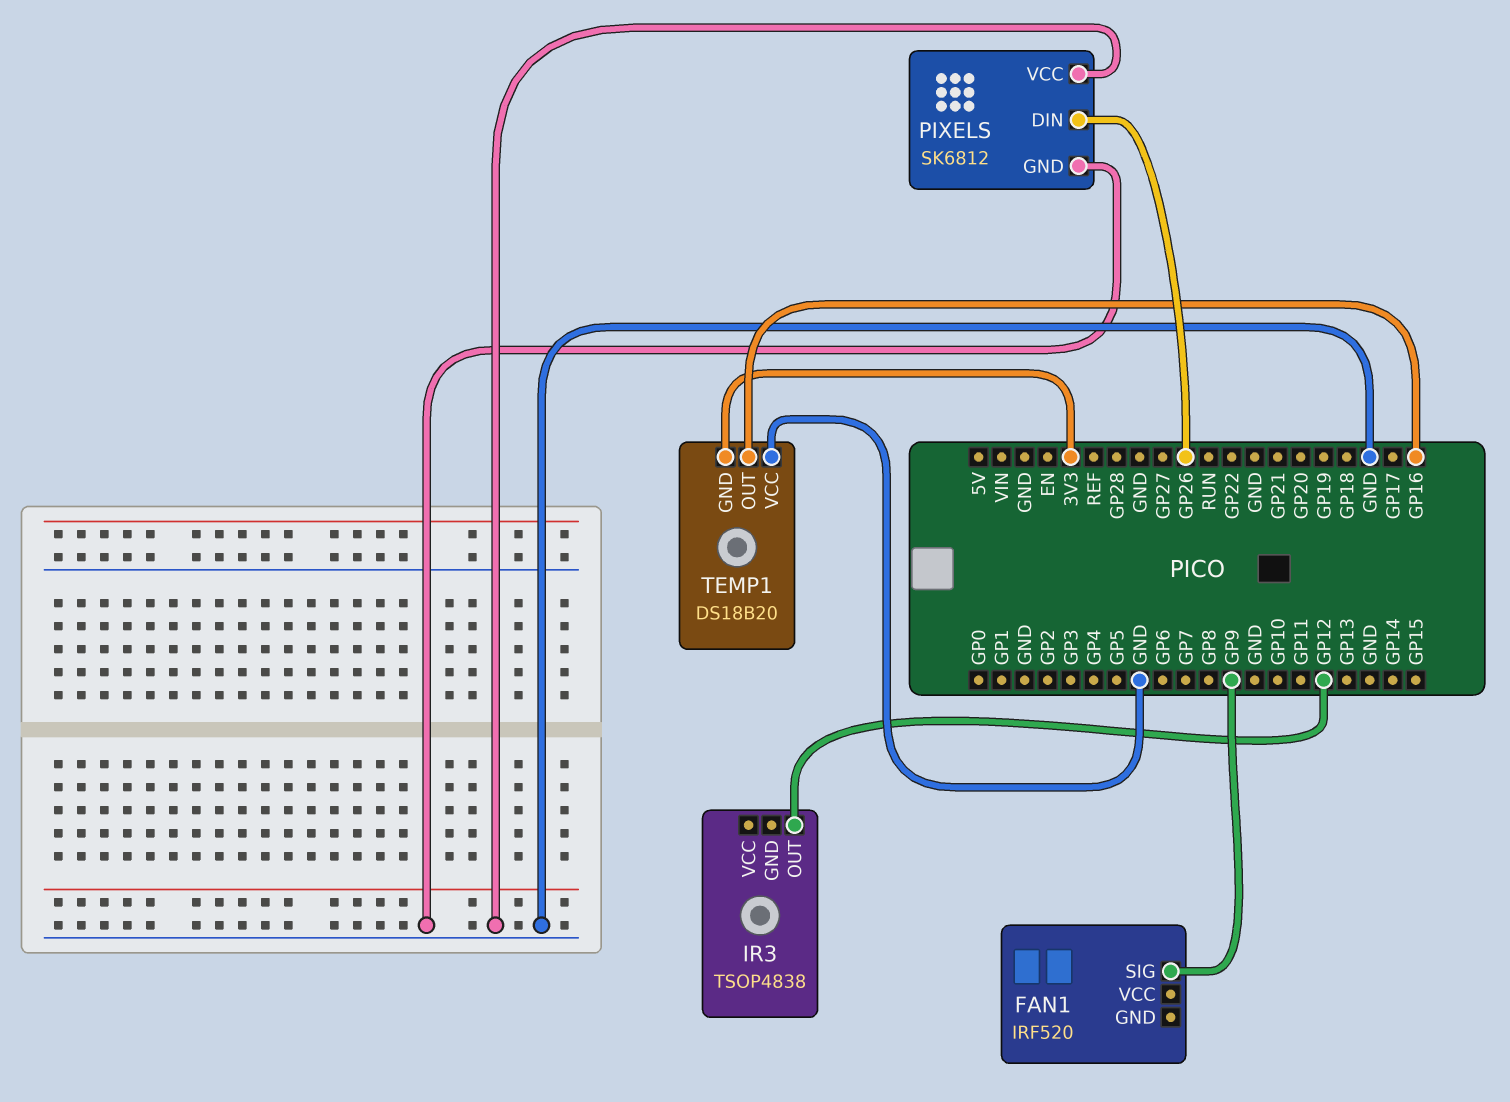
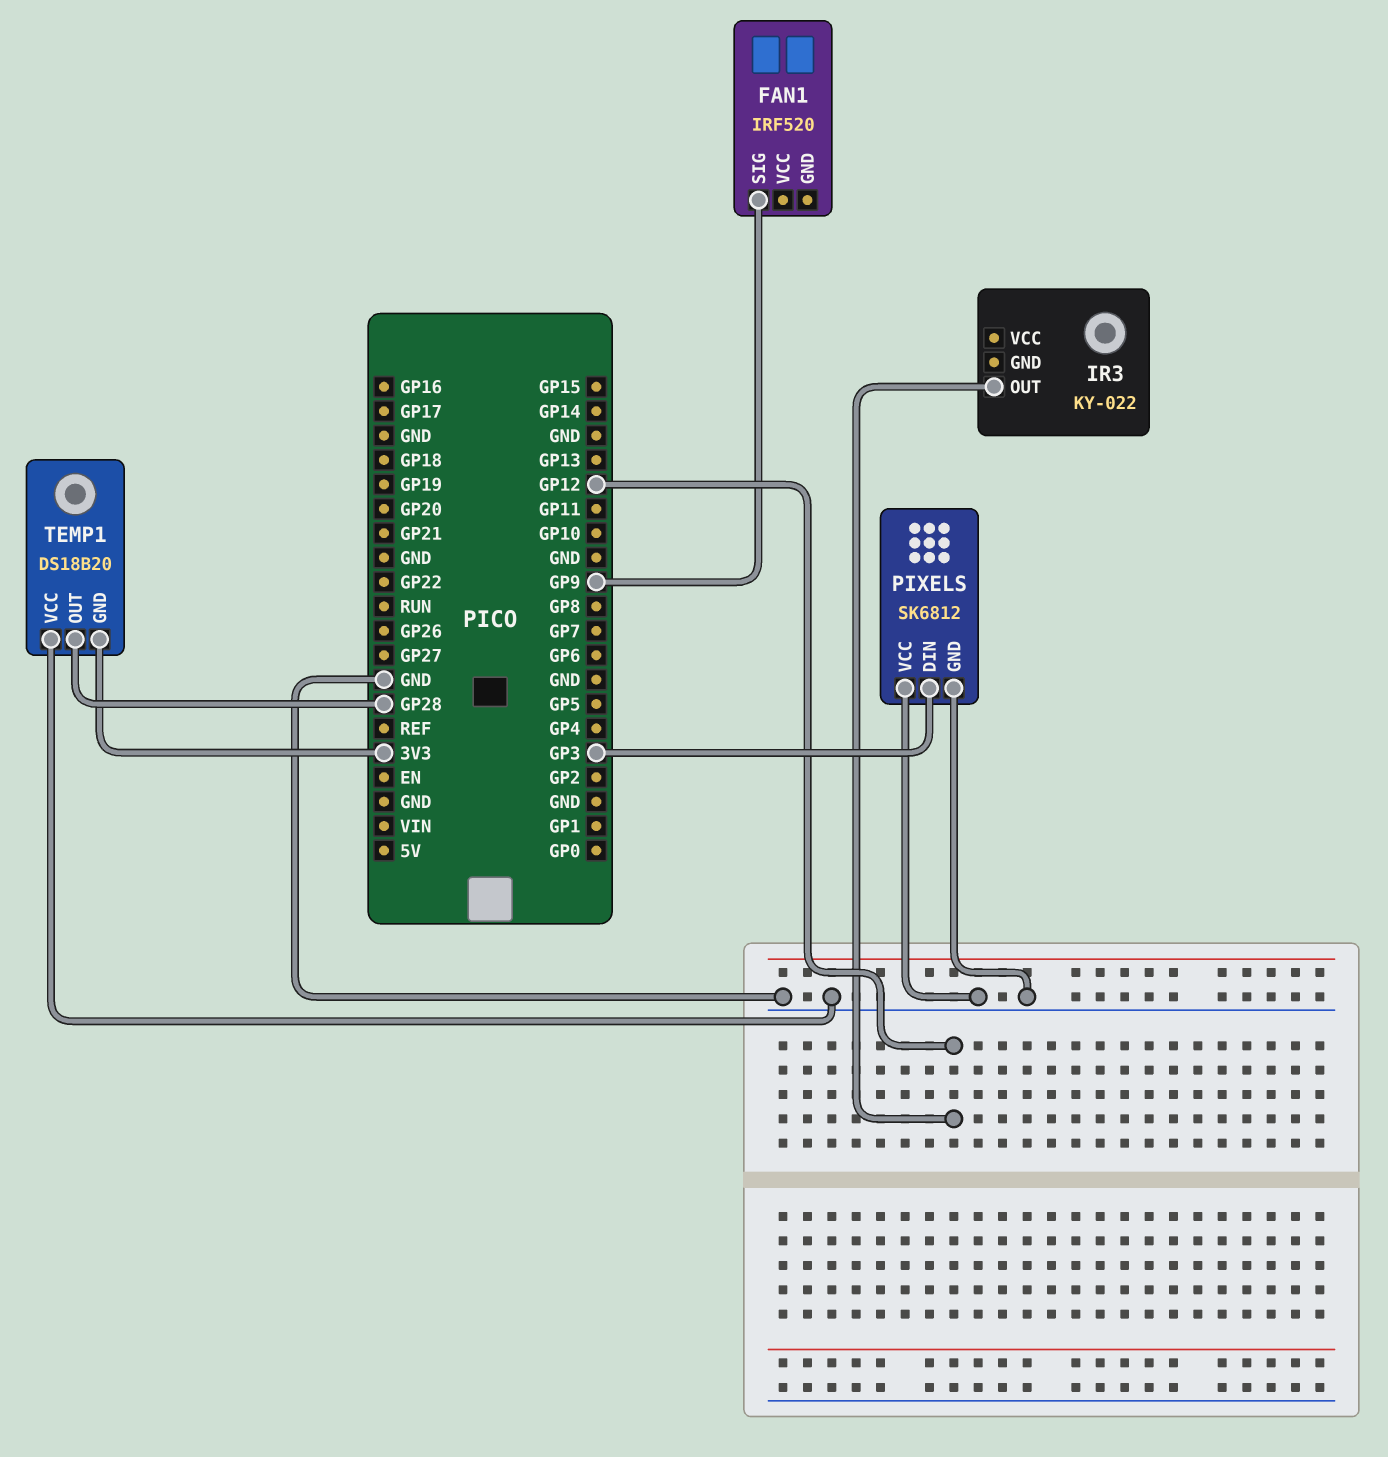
IR3: TSOP4838 -> KY-022
PIXELS pin DIN: GP26 -> GP3
TEMP1 pin OUT: GP16 -> GP28

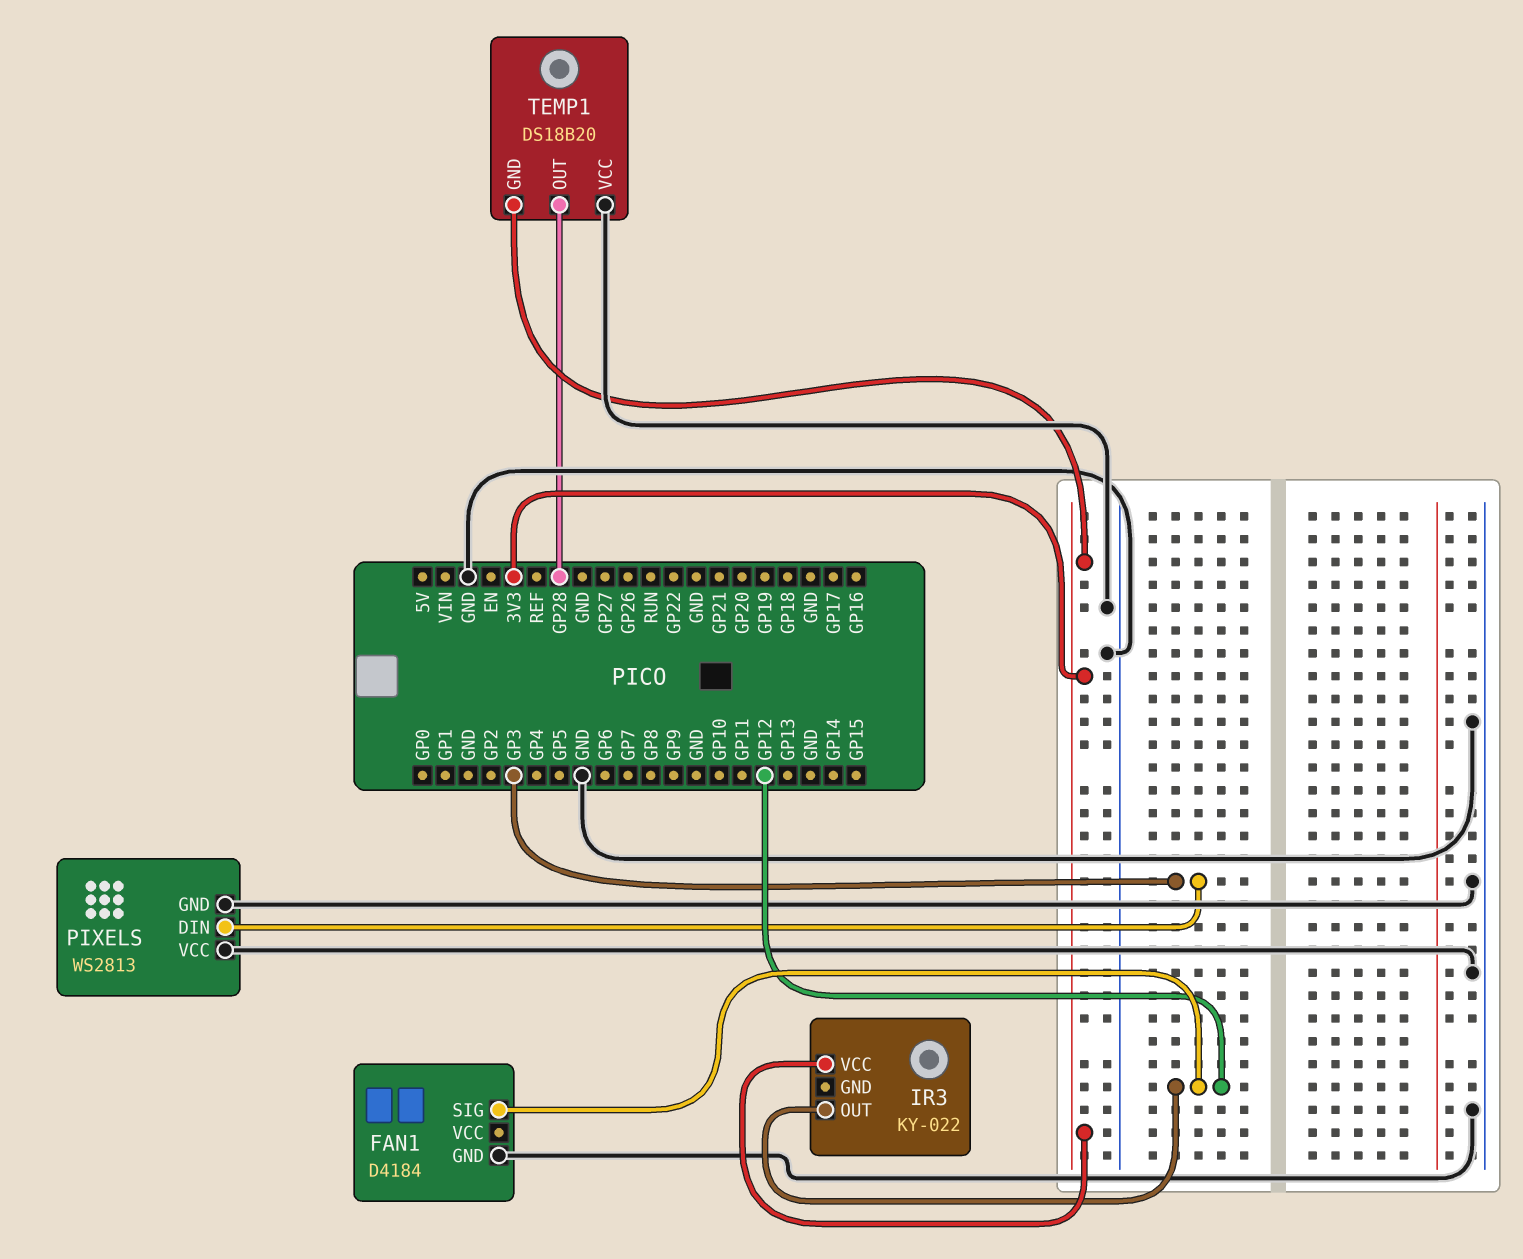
FAN1: IRF520 -> D4184
FAN1 pin GND: none -> GND
FAN1 pin SIG: GP9 -> GP12
IR3 pin VCC: none -> 3V3
PIXELS: SK6812 -> WS2813

